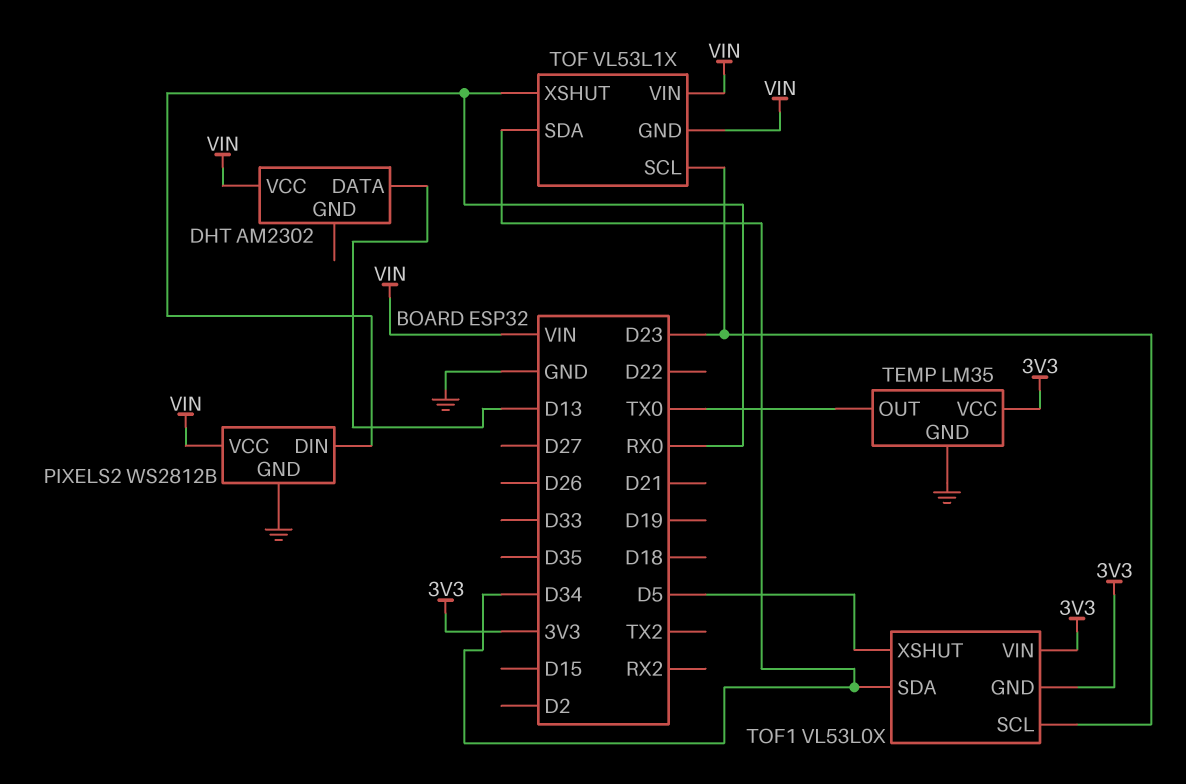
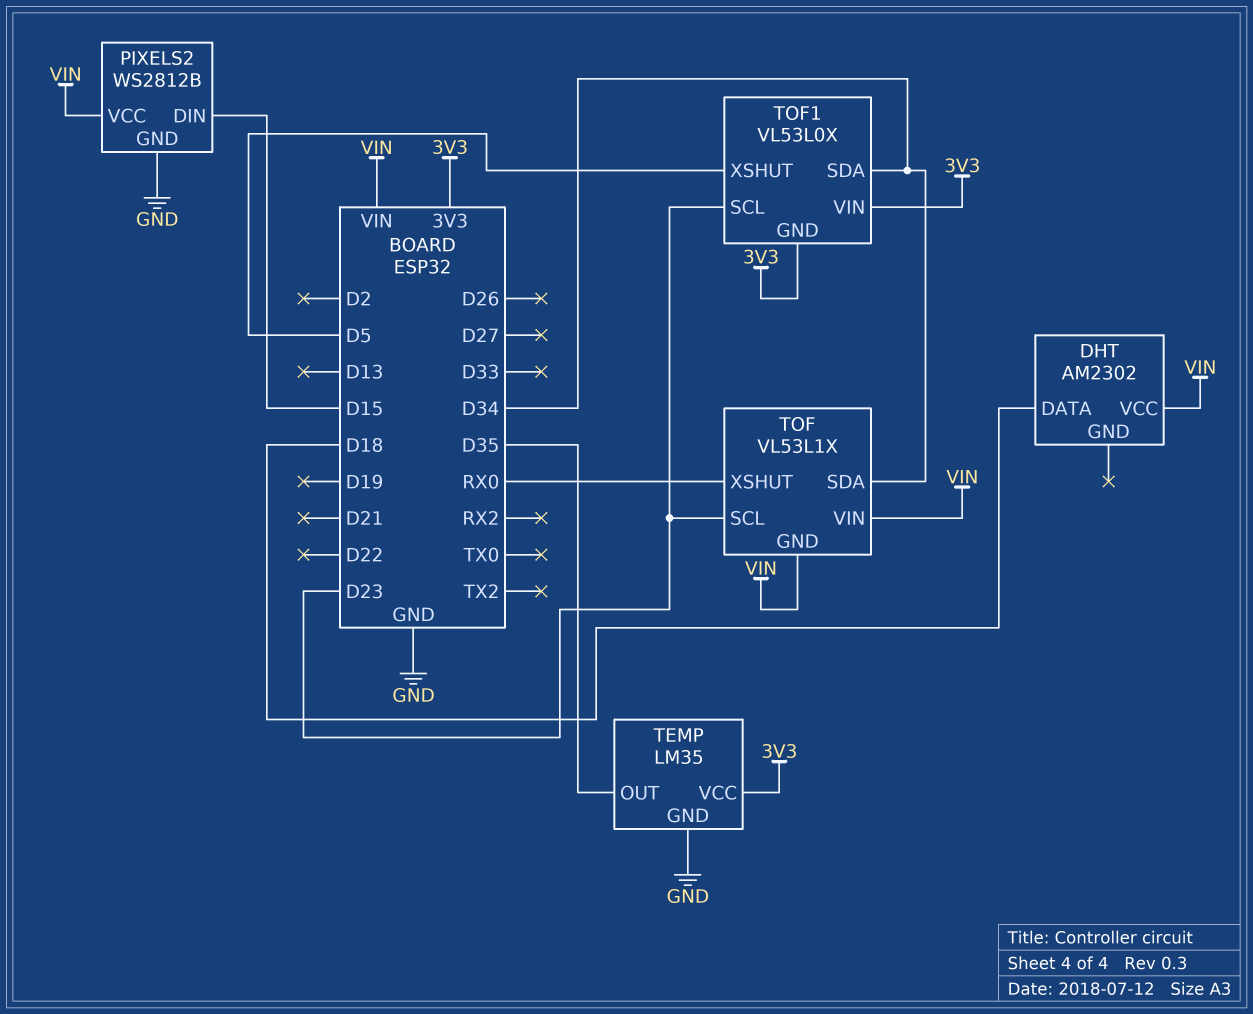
DHT pin DATA: D13 -> D18
PIXELS2 pin DIN: RX0 -> D15
TEMP pin OUT: TX0 -> D35

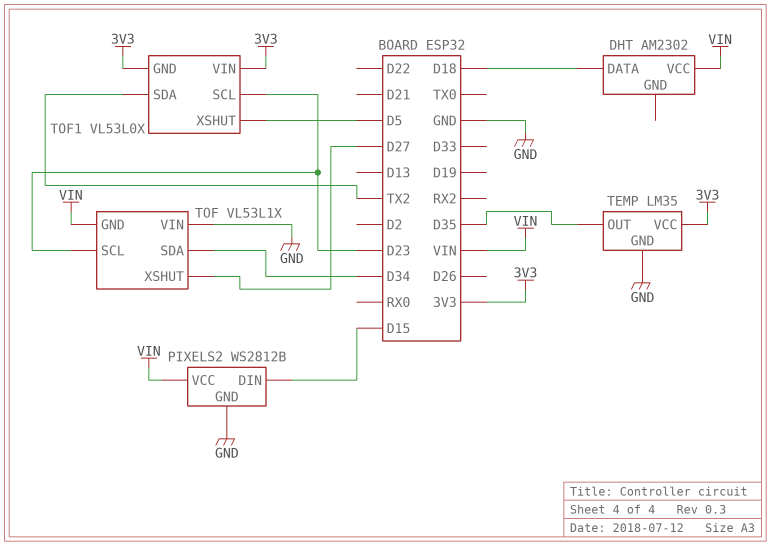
TOF pin VIN: VIN -> GND
TOF pin XSHUT: RX0 -> D27
TOF1 pin SDA: D34 -> TX2

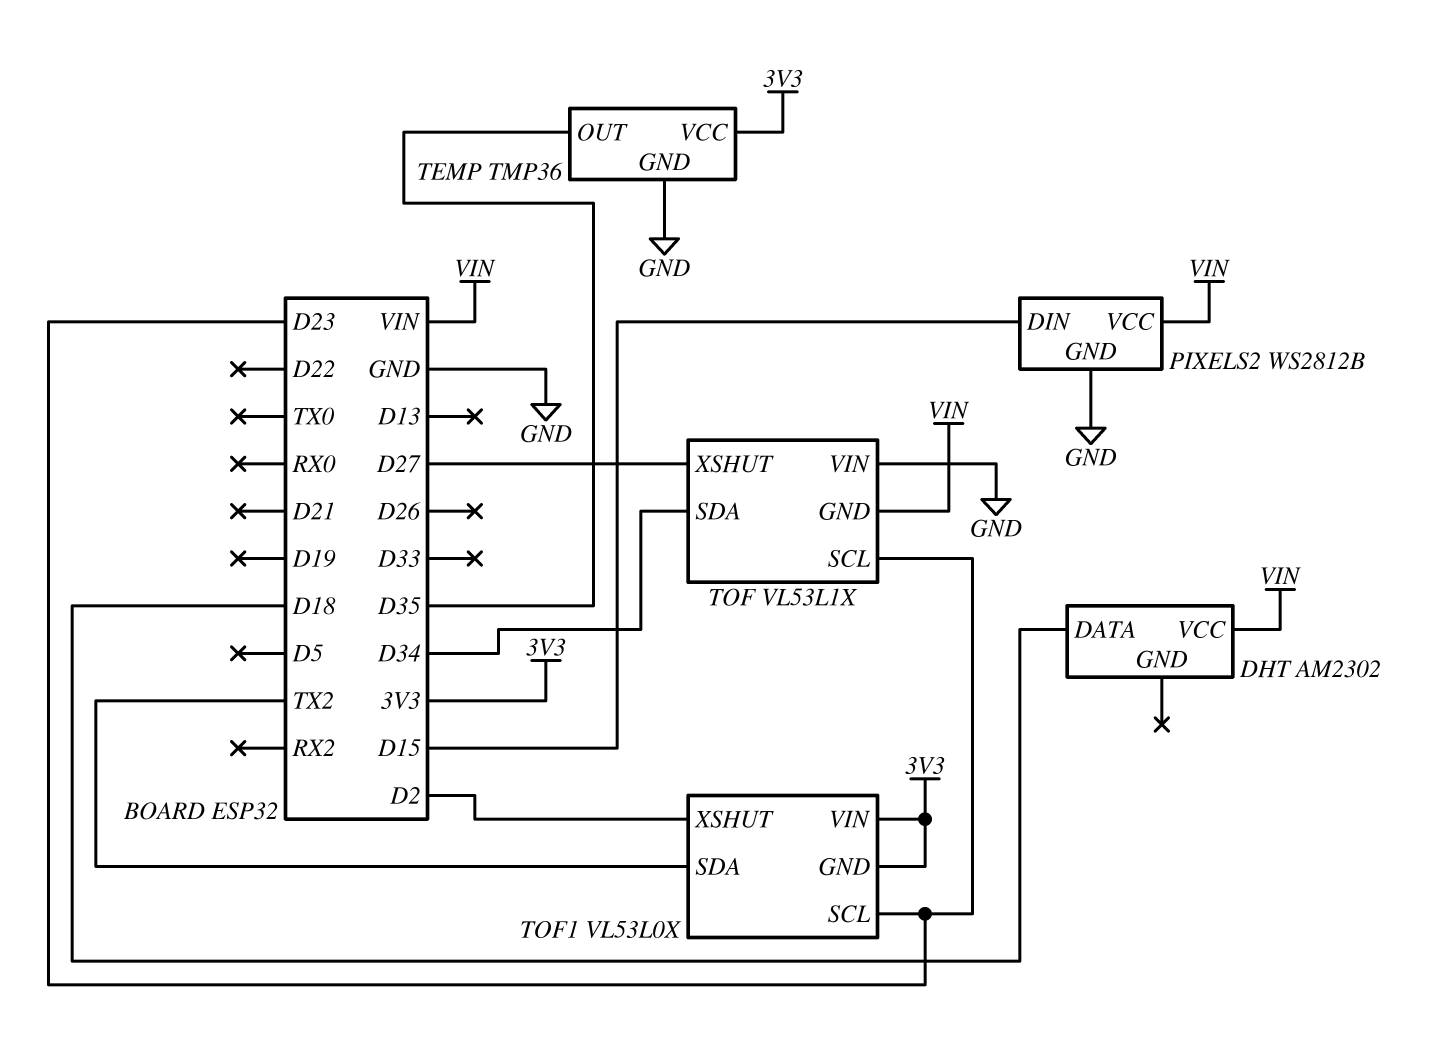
TEMP: LM35 -> TMP36
TOF1 pin XSHUT: D5 -> D2

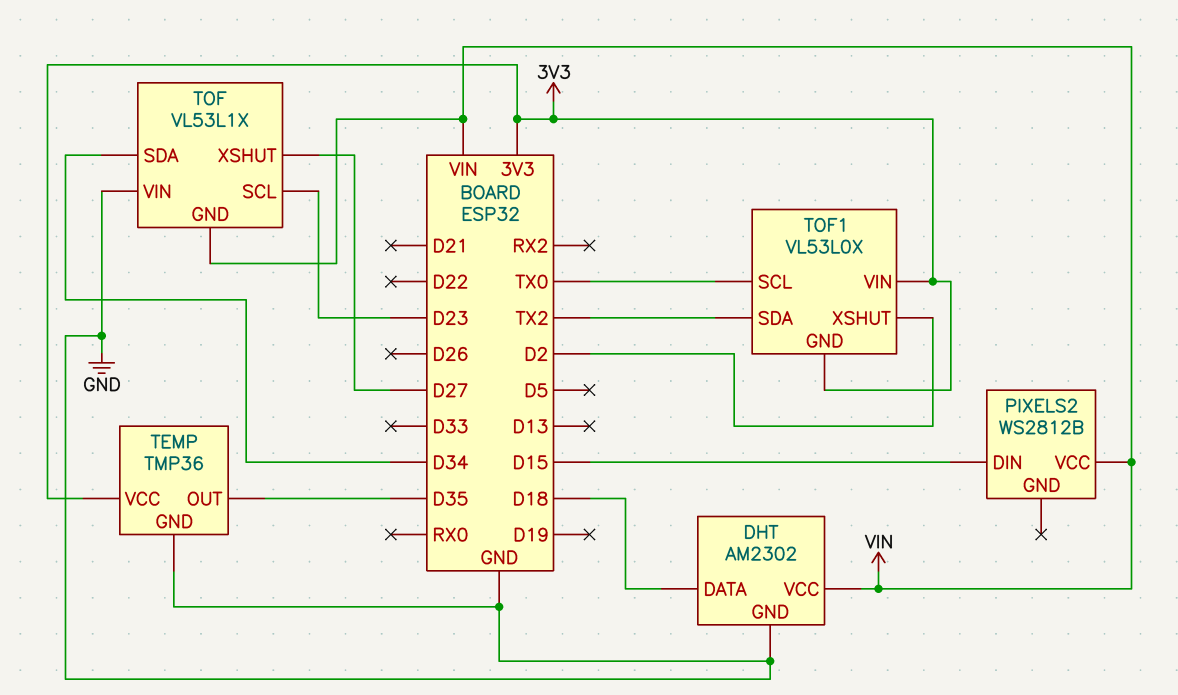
DHT pin GND: none -> GND
PIXELS2 pin GND: GND -> none
TOF1 pin SCL: D23 -> TX0

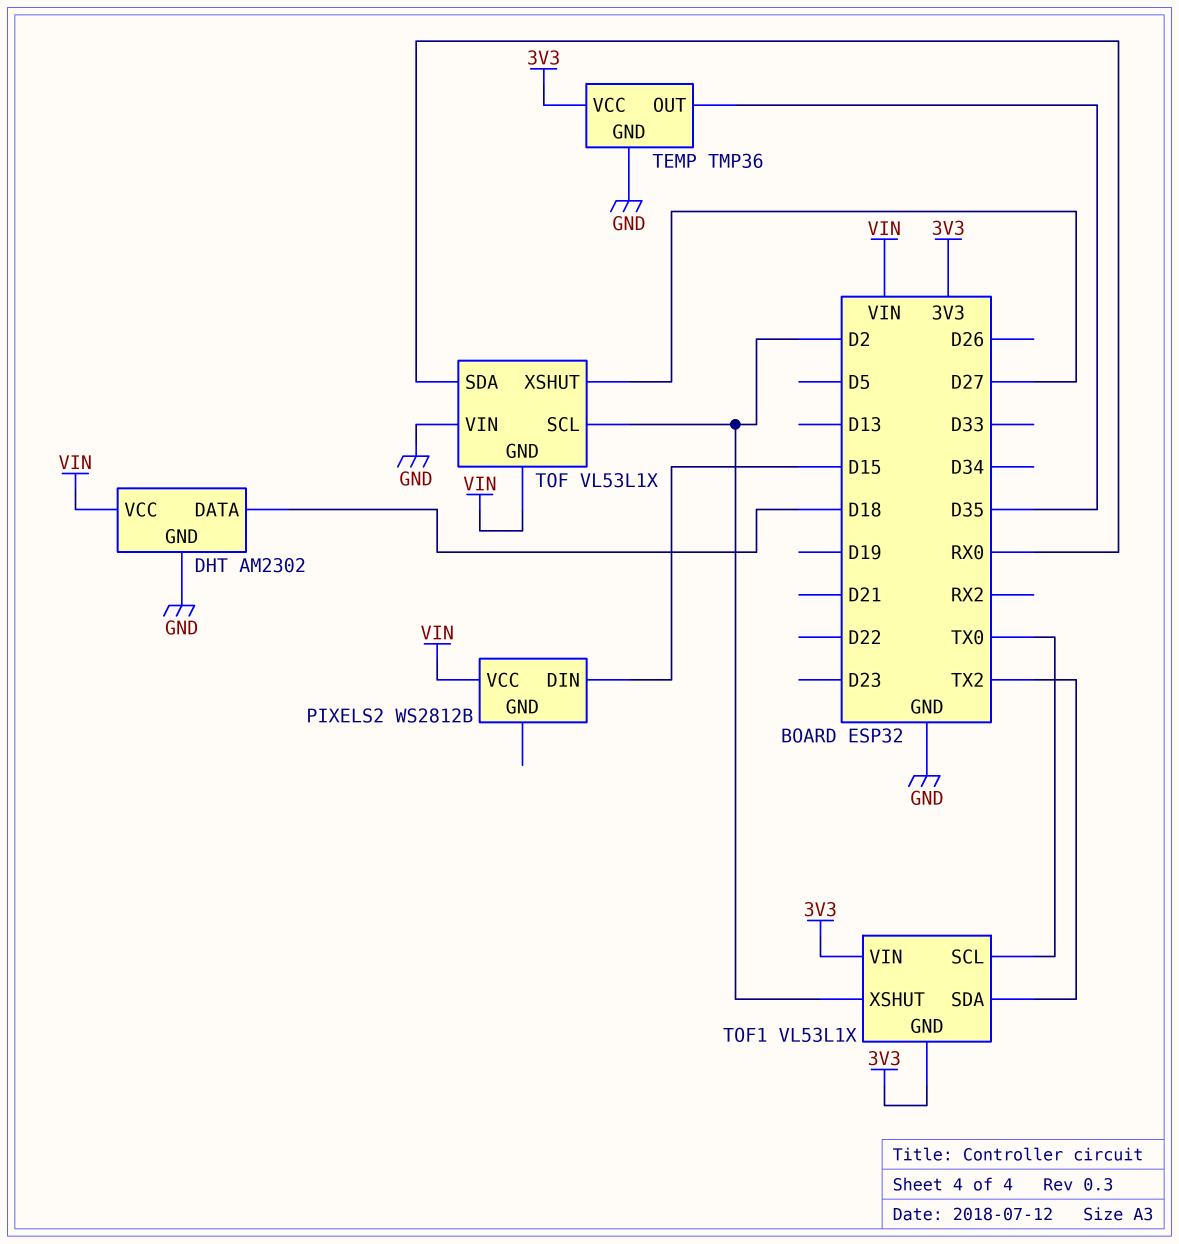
TOF pin SCL: D23 -> D2
TOF pin SDA: D34 -> RX0
TOF1: VL53L0X -> VL53L1X

